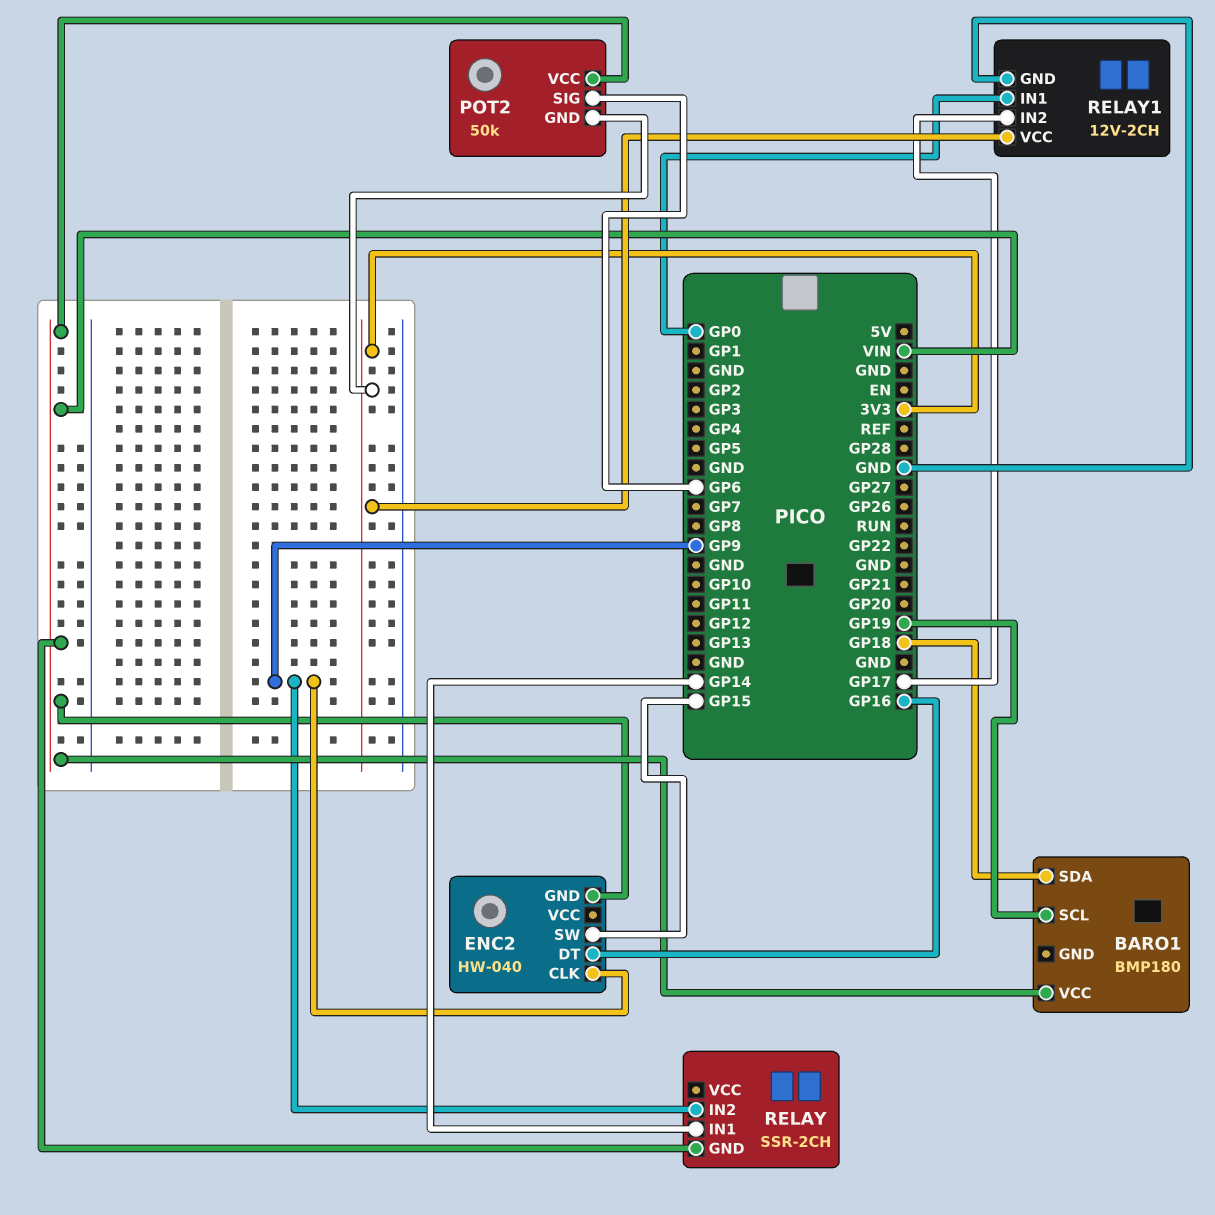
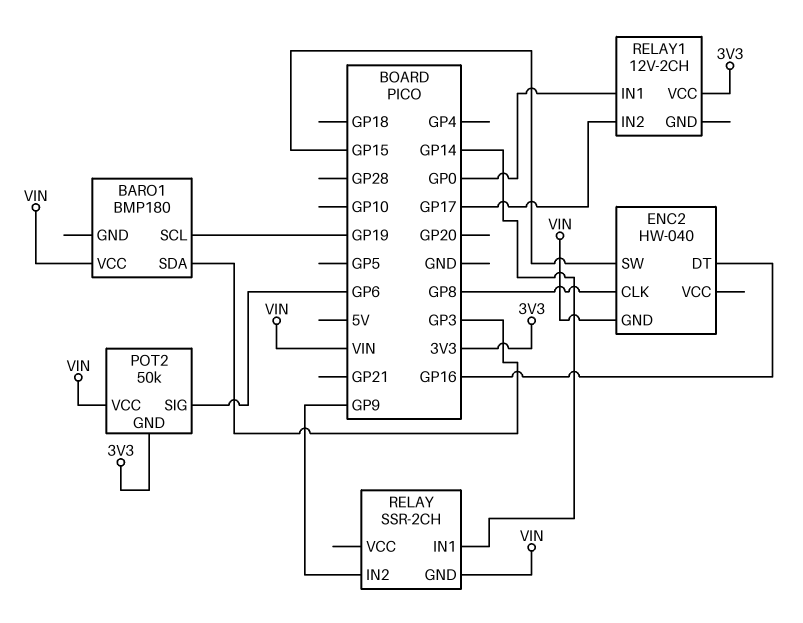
BARO1 pin SDA: GP18 -> GP3
ENC2 pin CLK: GP9 -> GP8
RELAY1 pin GND: GND -> none

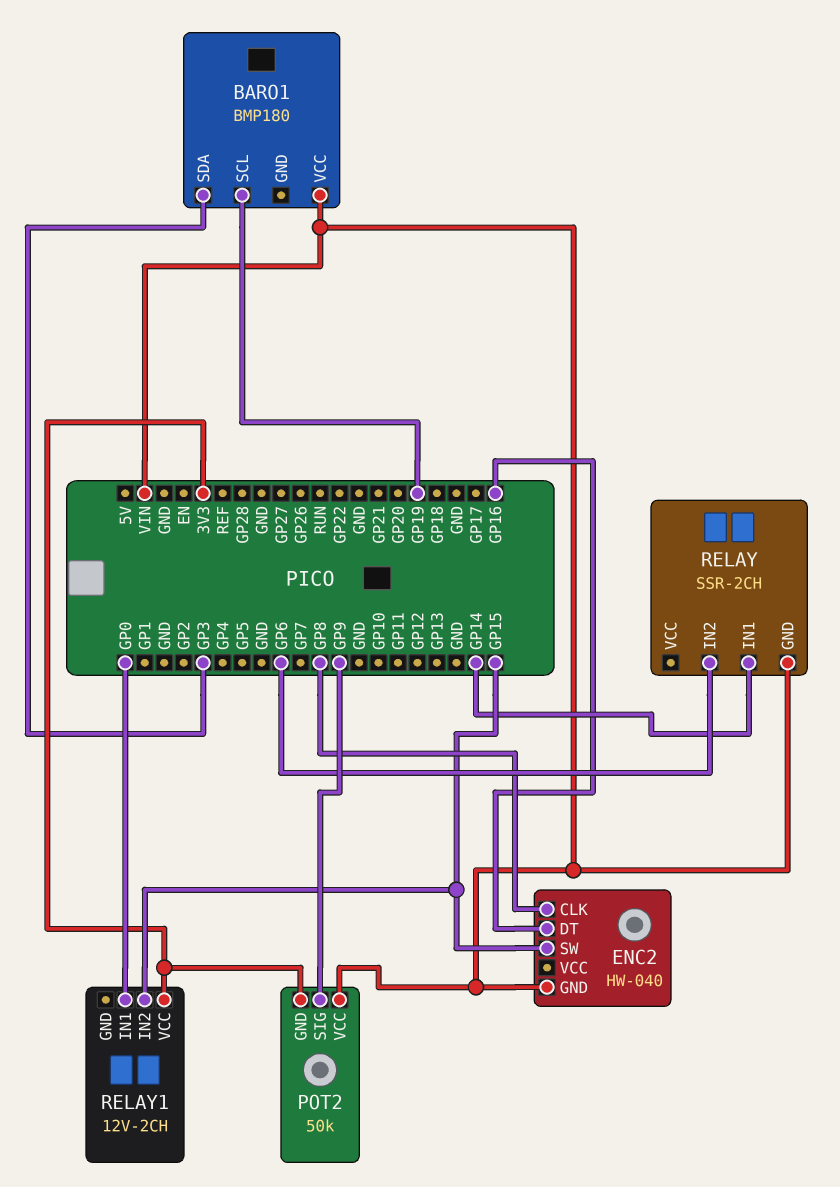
POT2 pin SIG: GP6 -> GP9
RELAY pin IN2: GP9 -> GP6
RELAY1 pin IN2: GP17 -> GP15

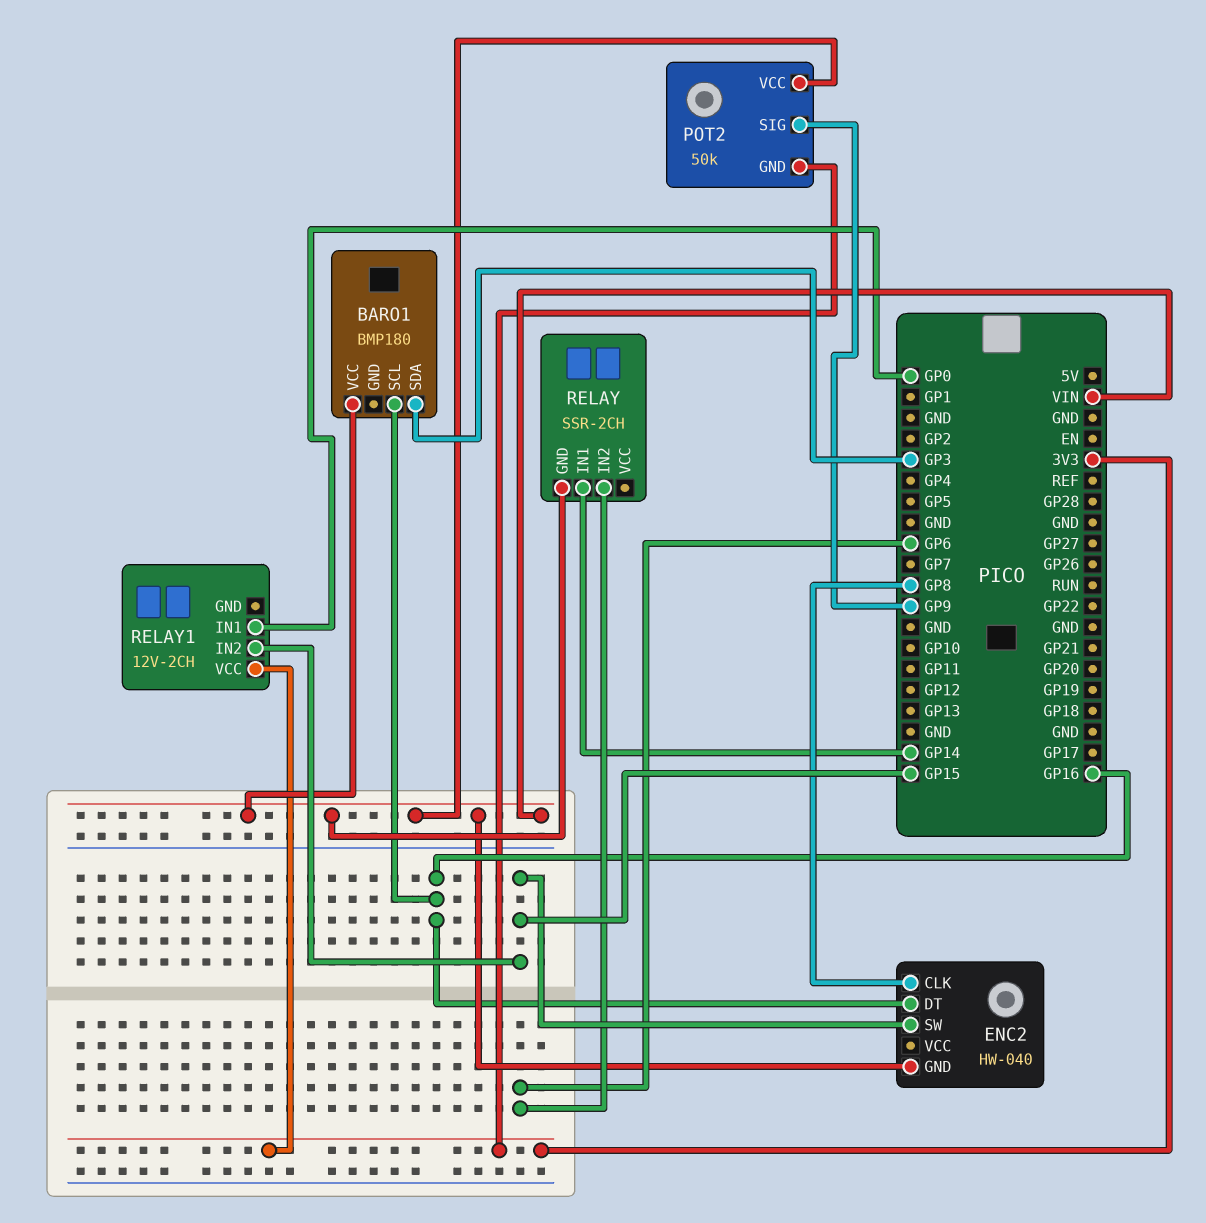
BARO1 pin SCL: GP19 -> GP16

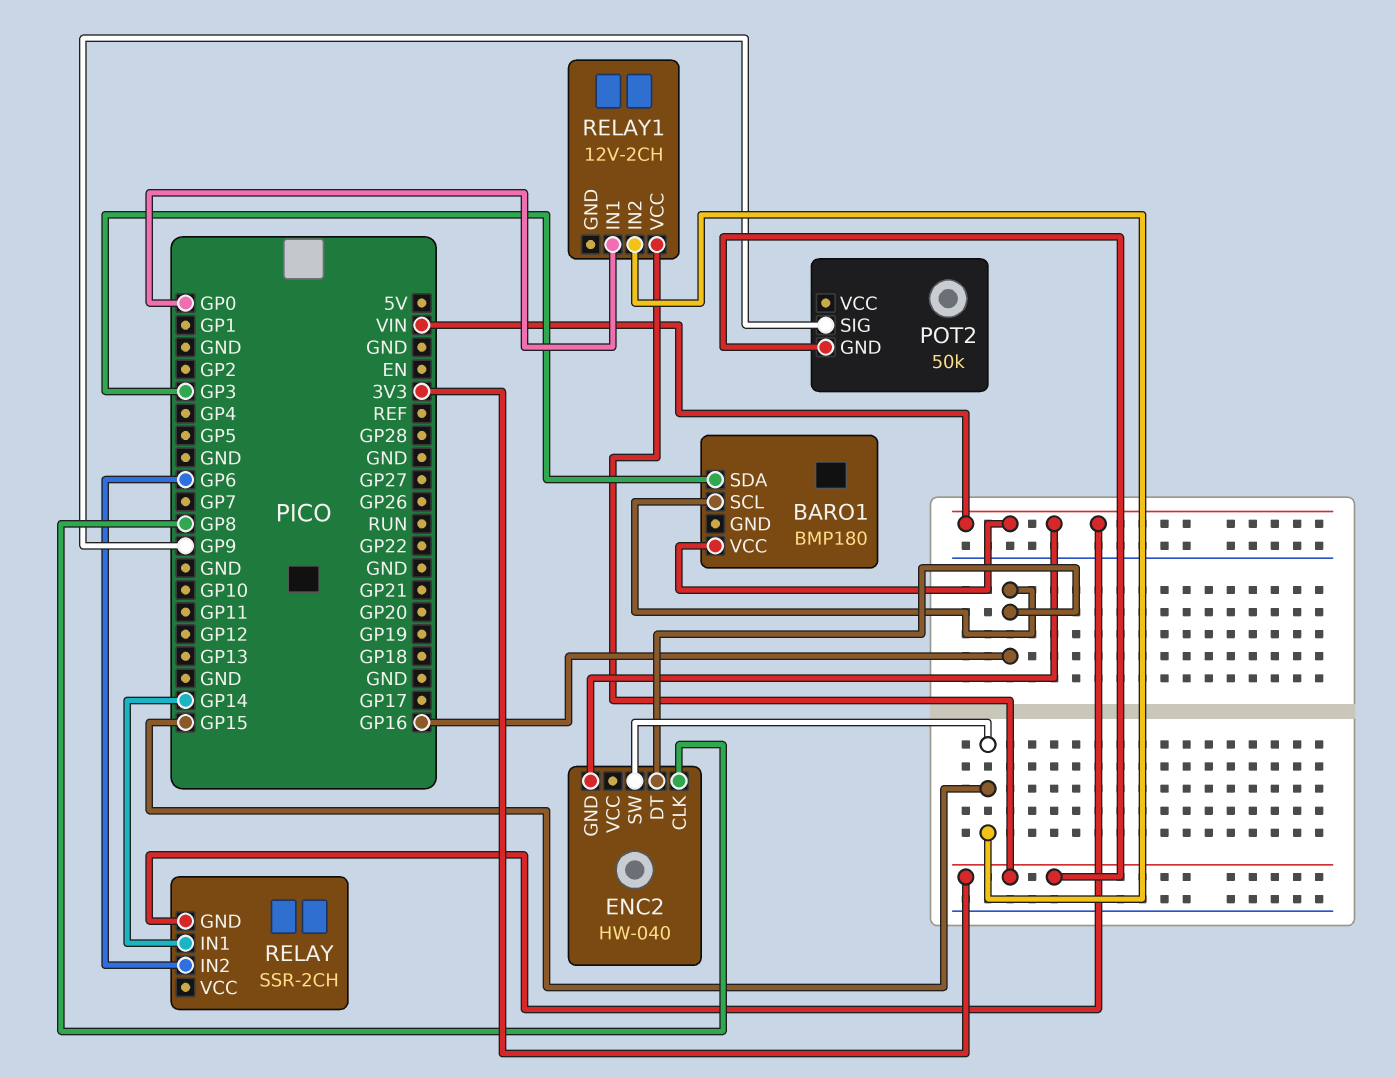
POT2 pin VCC: VIN -> none

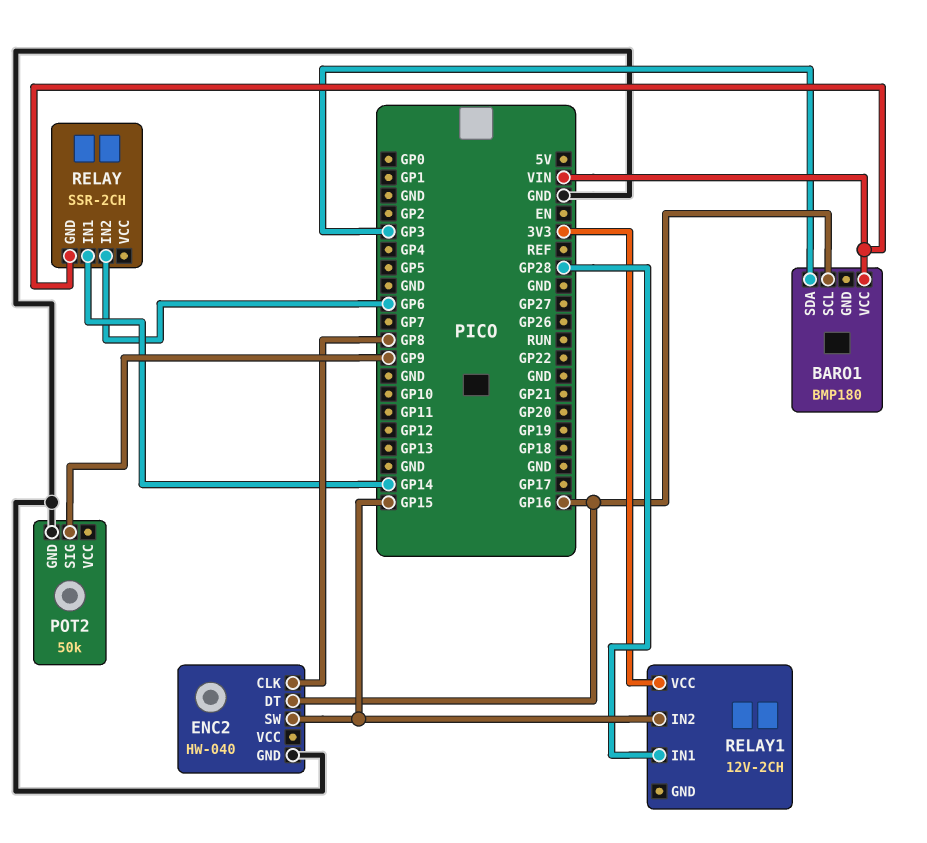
ENC2 pin GND: VIN -> GND
POT2 pin GND: 3V3 -> GND
RELAY1 pin IN1: GP0 -> GP28

